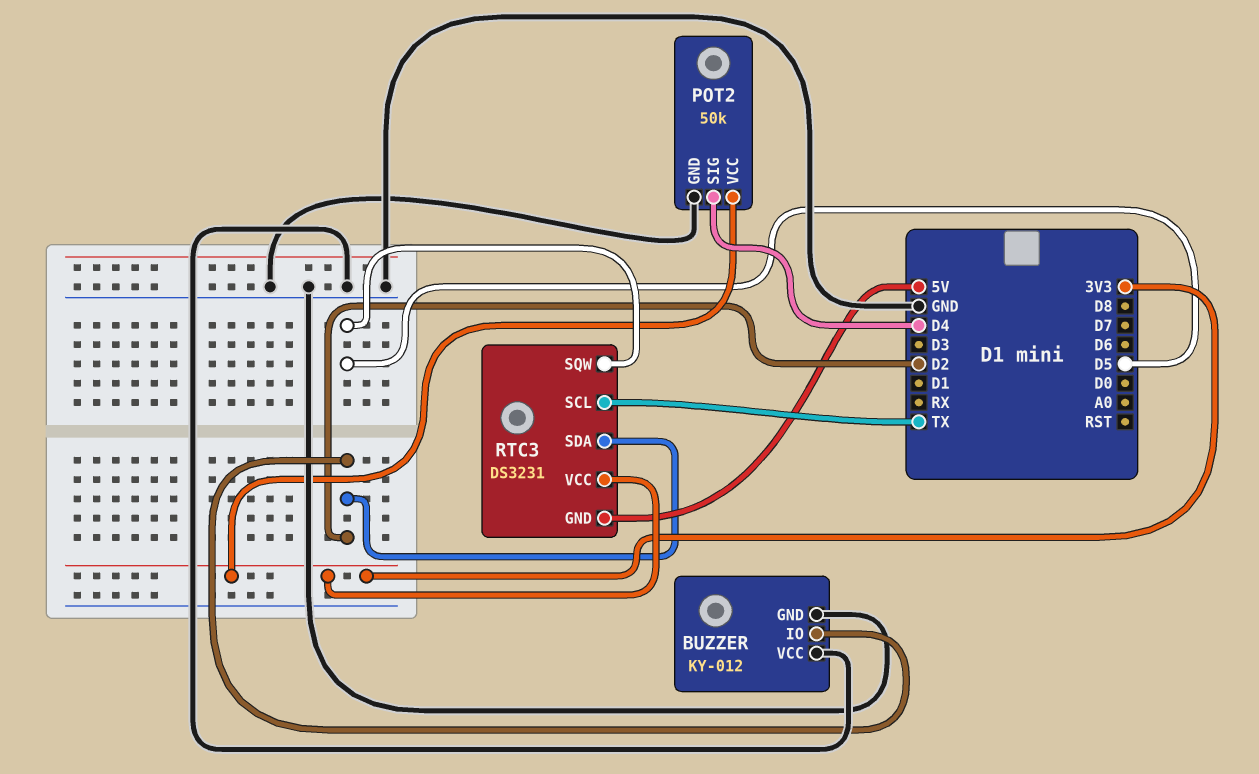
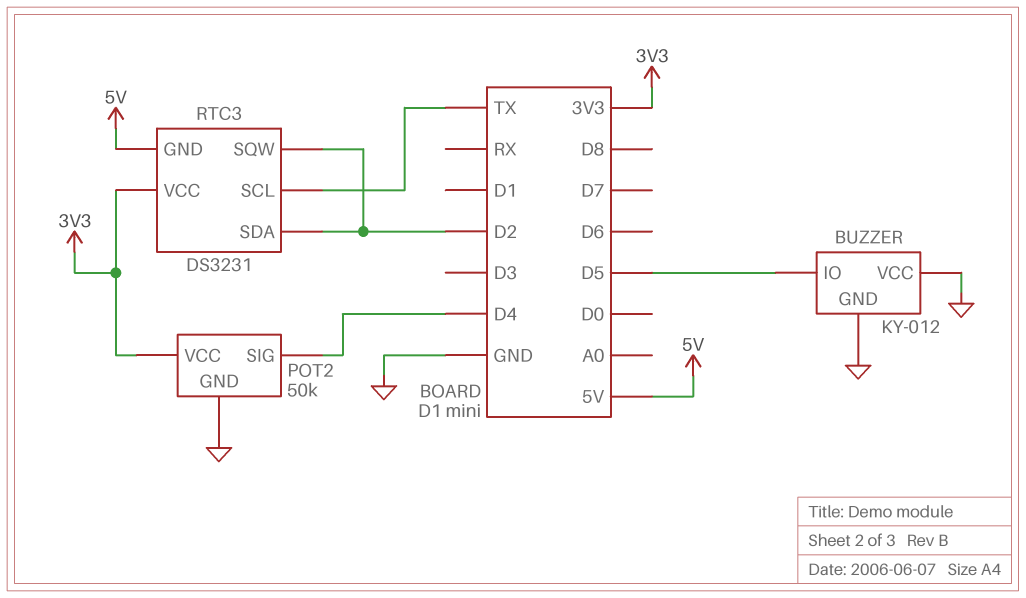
BUZZER pin IO: D2 -> D5
RTC3 pin SQW: D5 -> D2

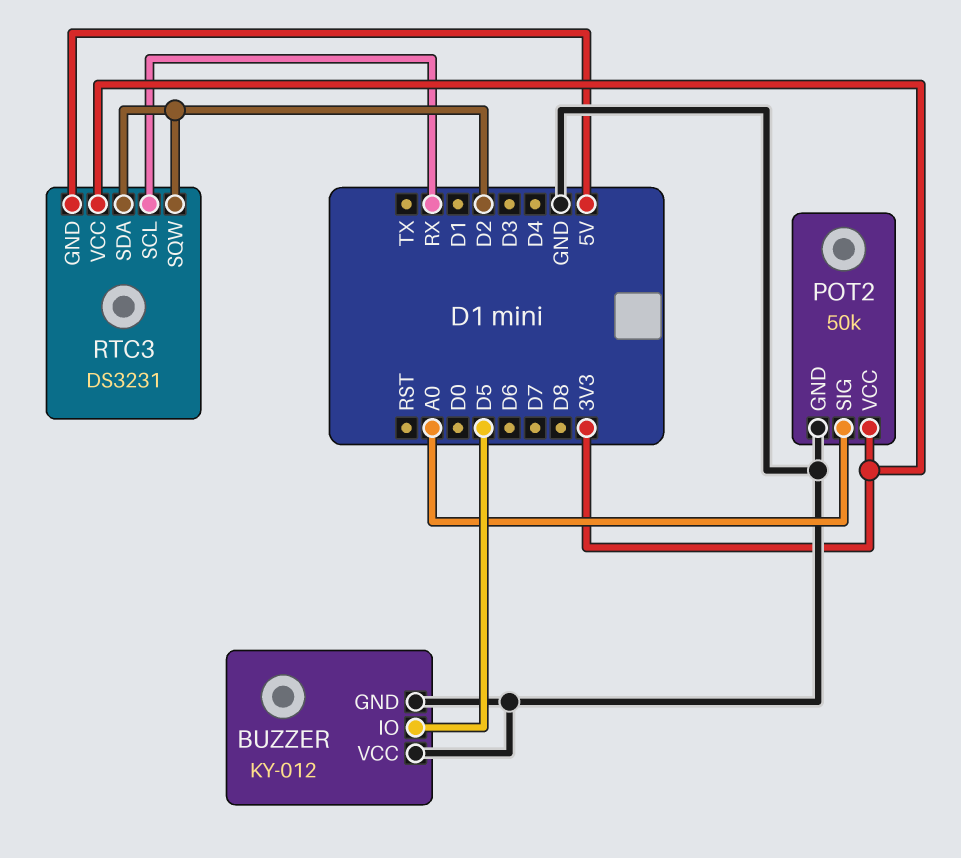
POT2 pin SIG: D4 -> A0
RTC3 pin SCL: TX -> RX

